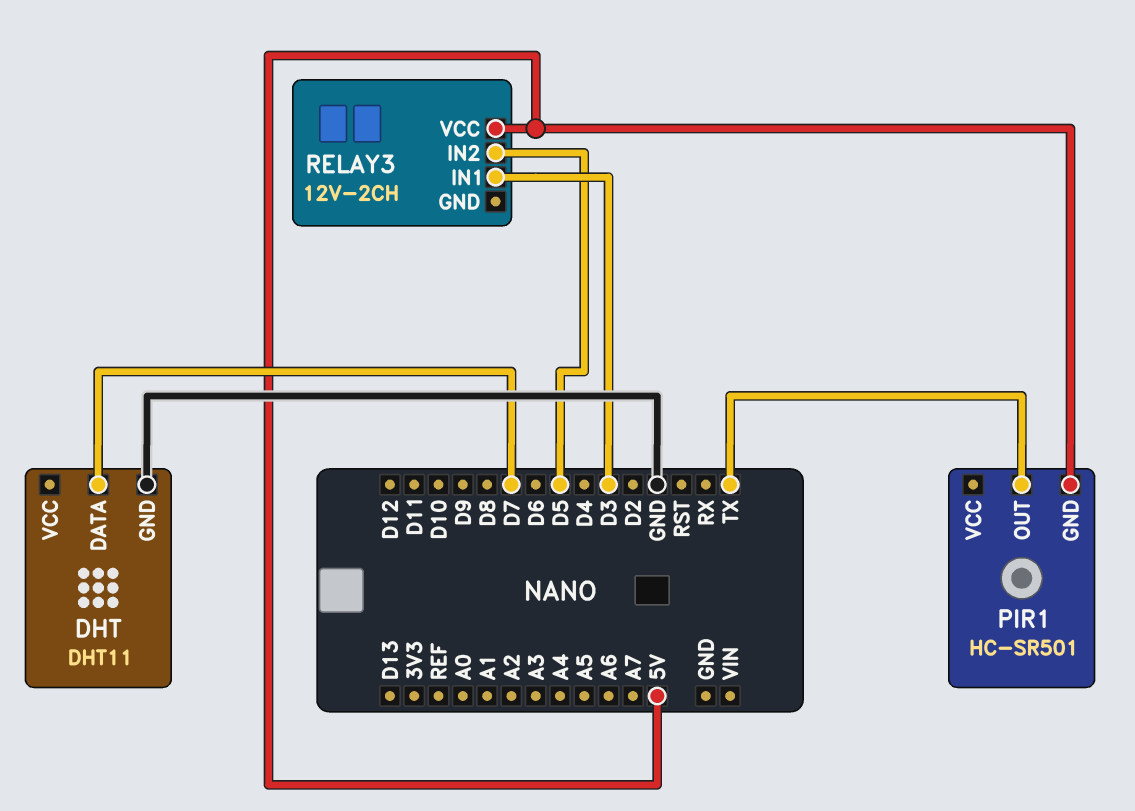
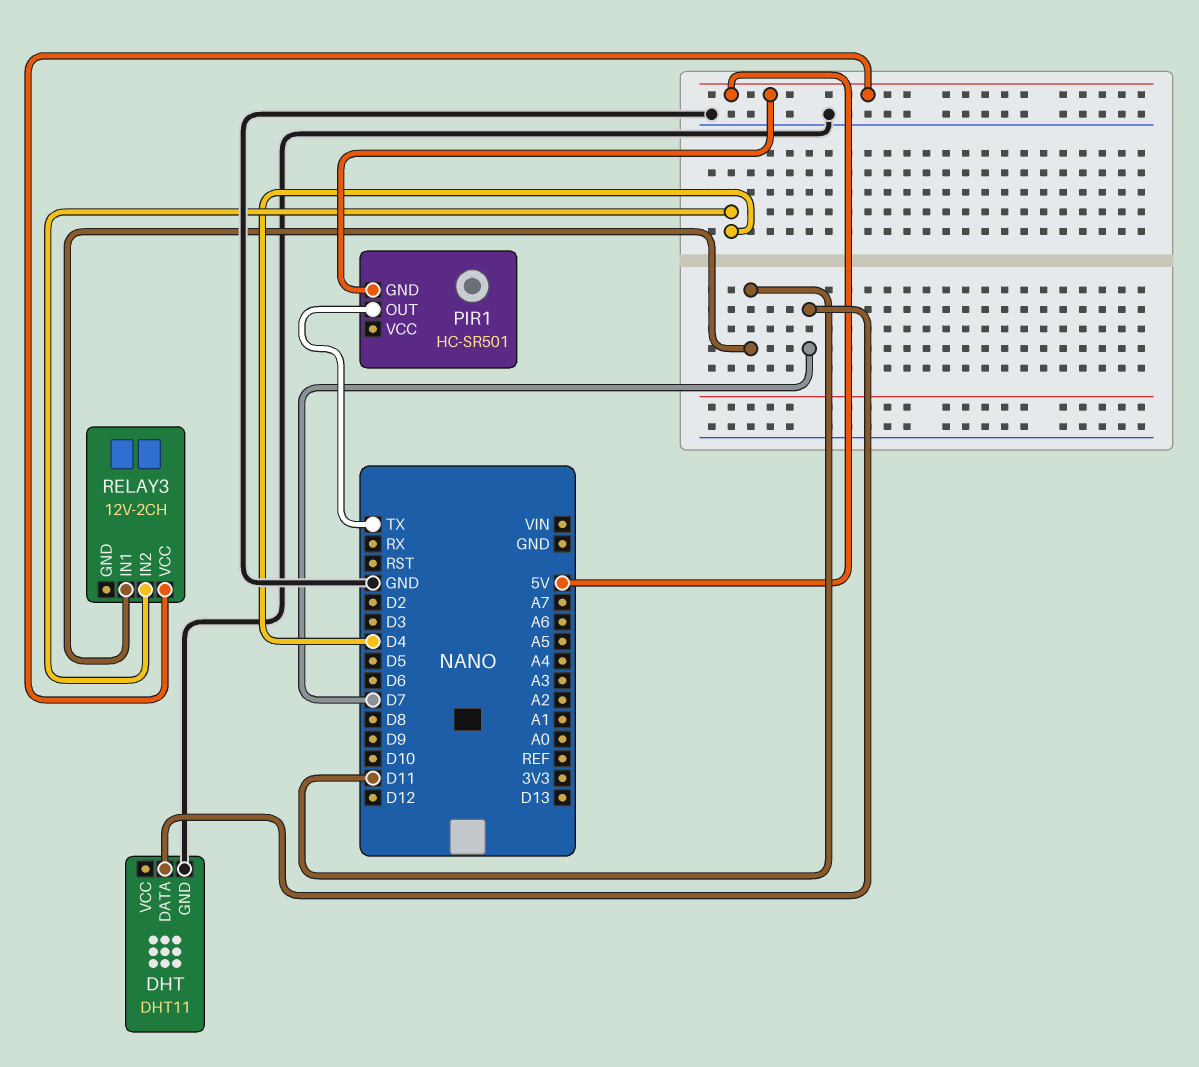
RELAY3 pin IN1: D3 -> D11
RELAY3 pin IN2: D5 -> D4

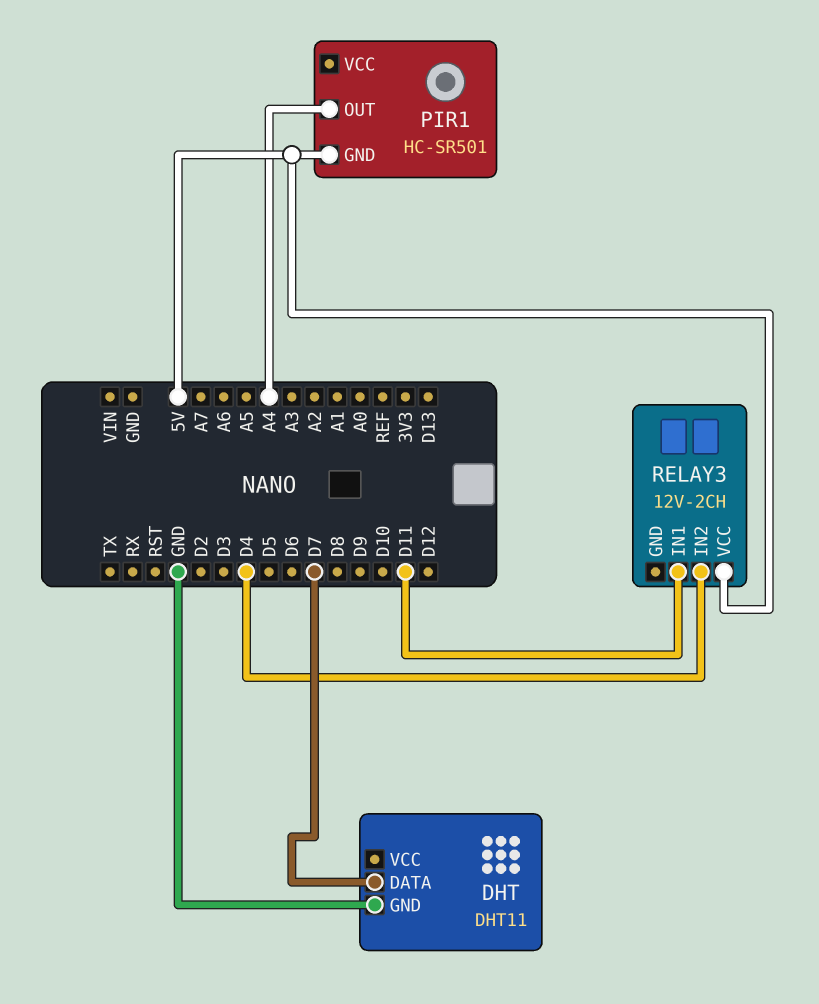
PIR1 pin OUT: TX -> A4

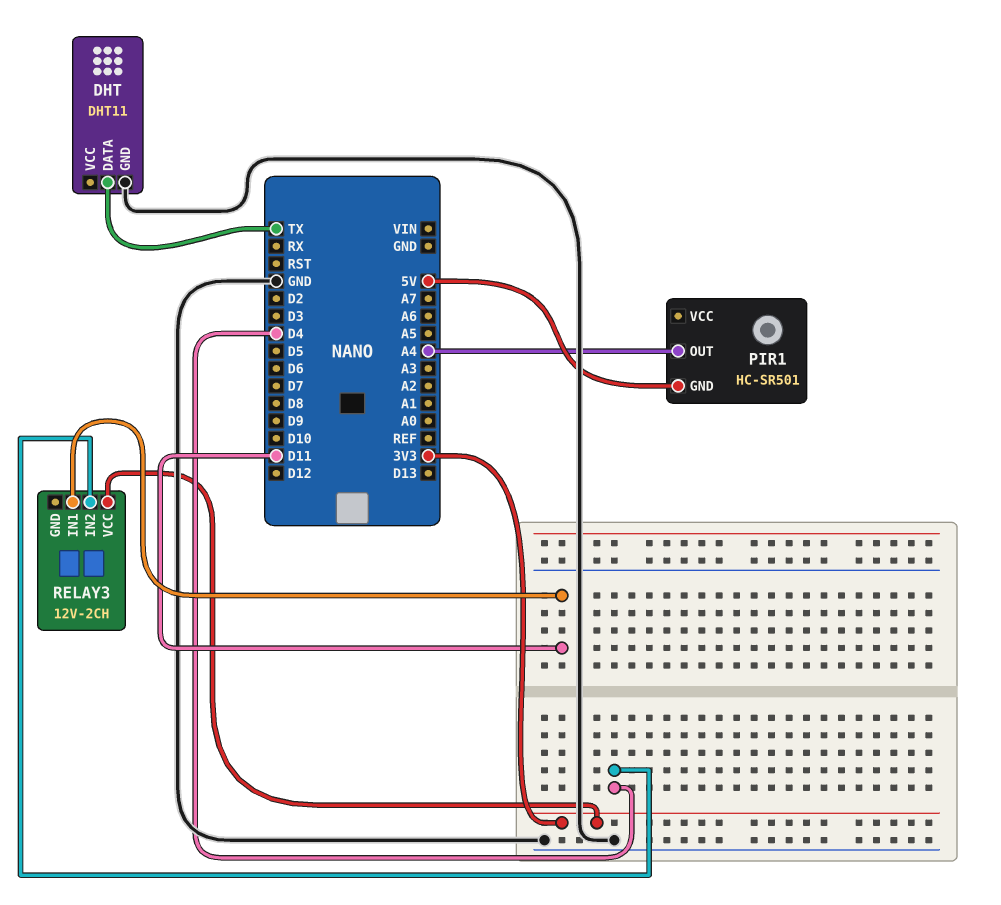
DHT pin DATA: D7 -> TX
RELAY3 pin VCC: 5V -> 3V3

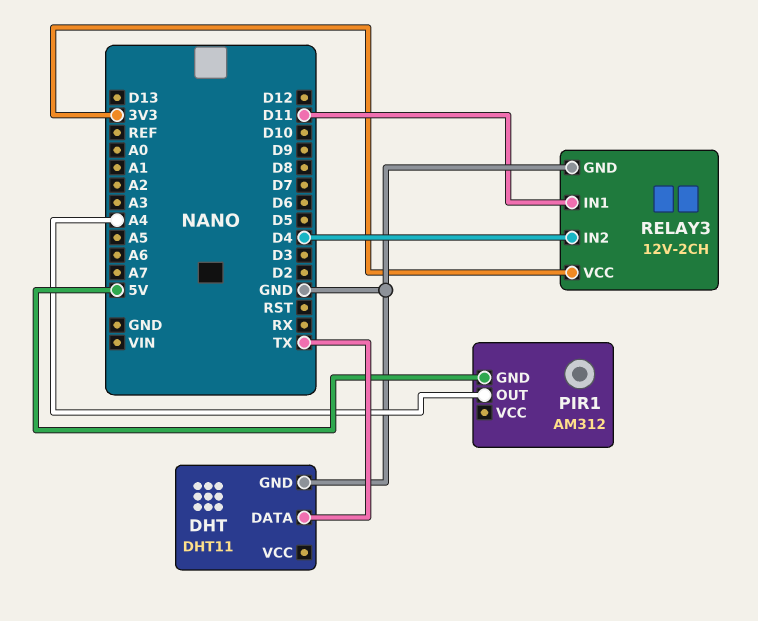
PIR1: HC-SR501 -> AM312
RELAY3 pin GND: none -> GND

